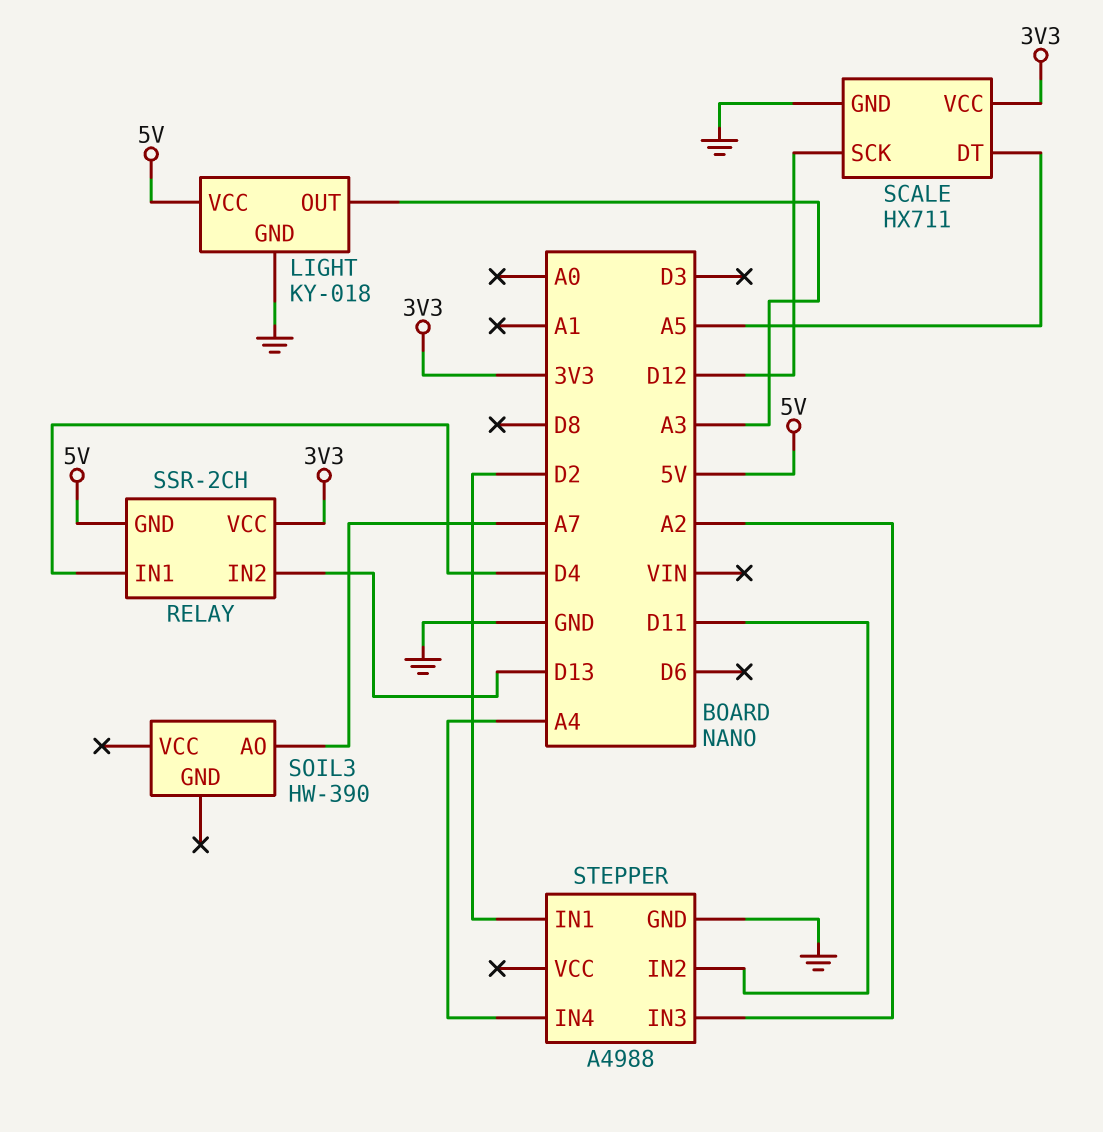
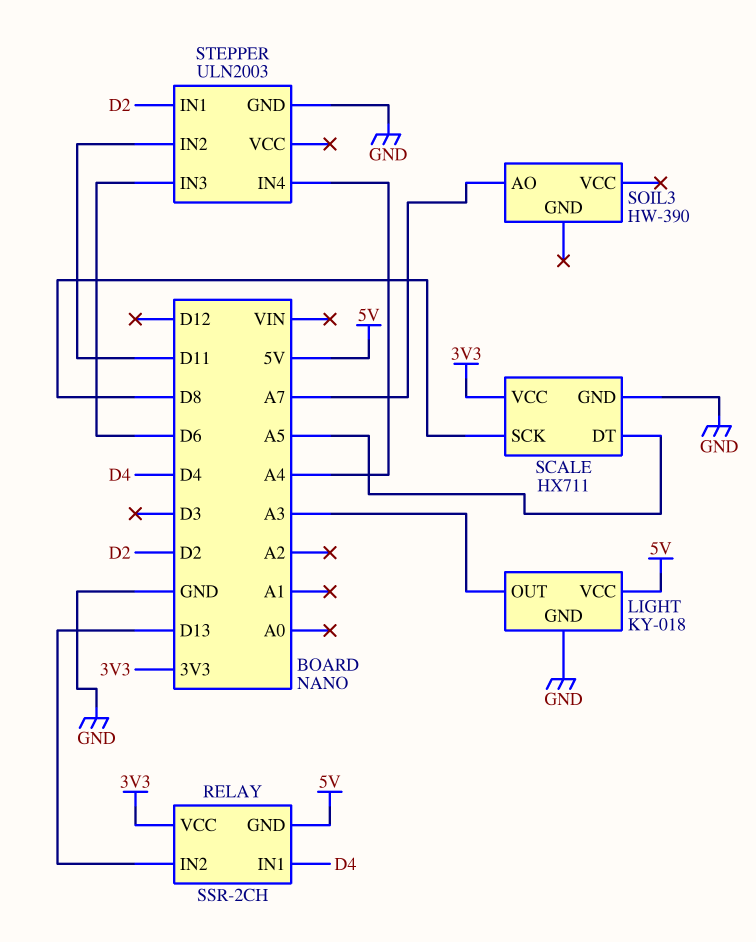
SCALE pin SCK: D12 -> D8
STEPPER: A4988 -> ULN2003
STEPPER pin IN3: A2 -> D6

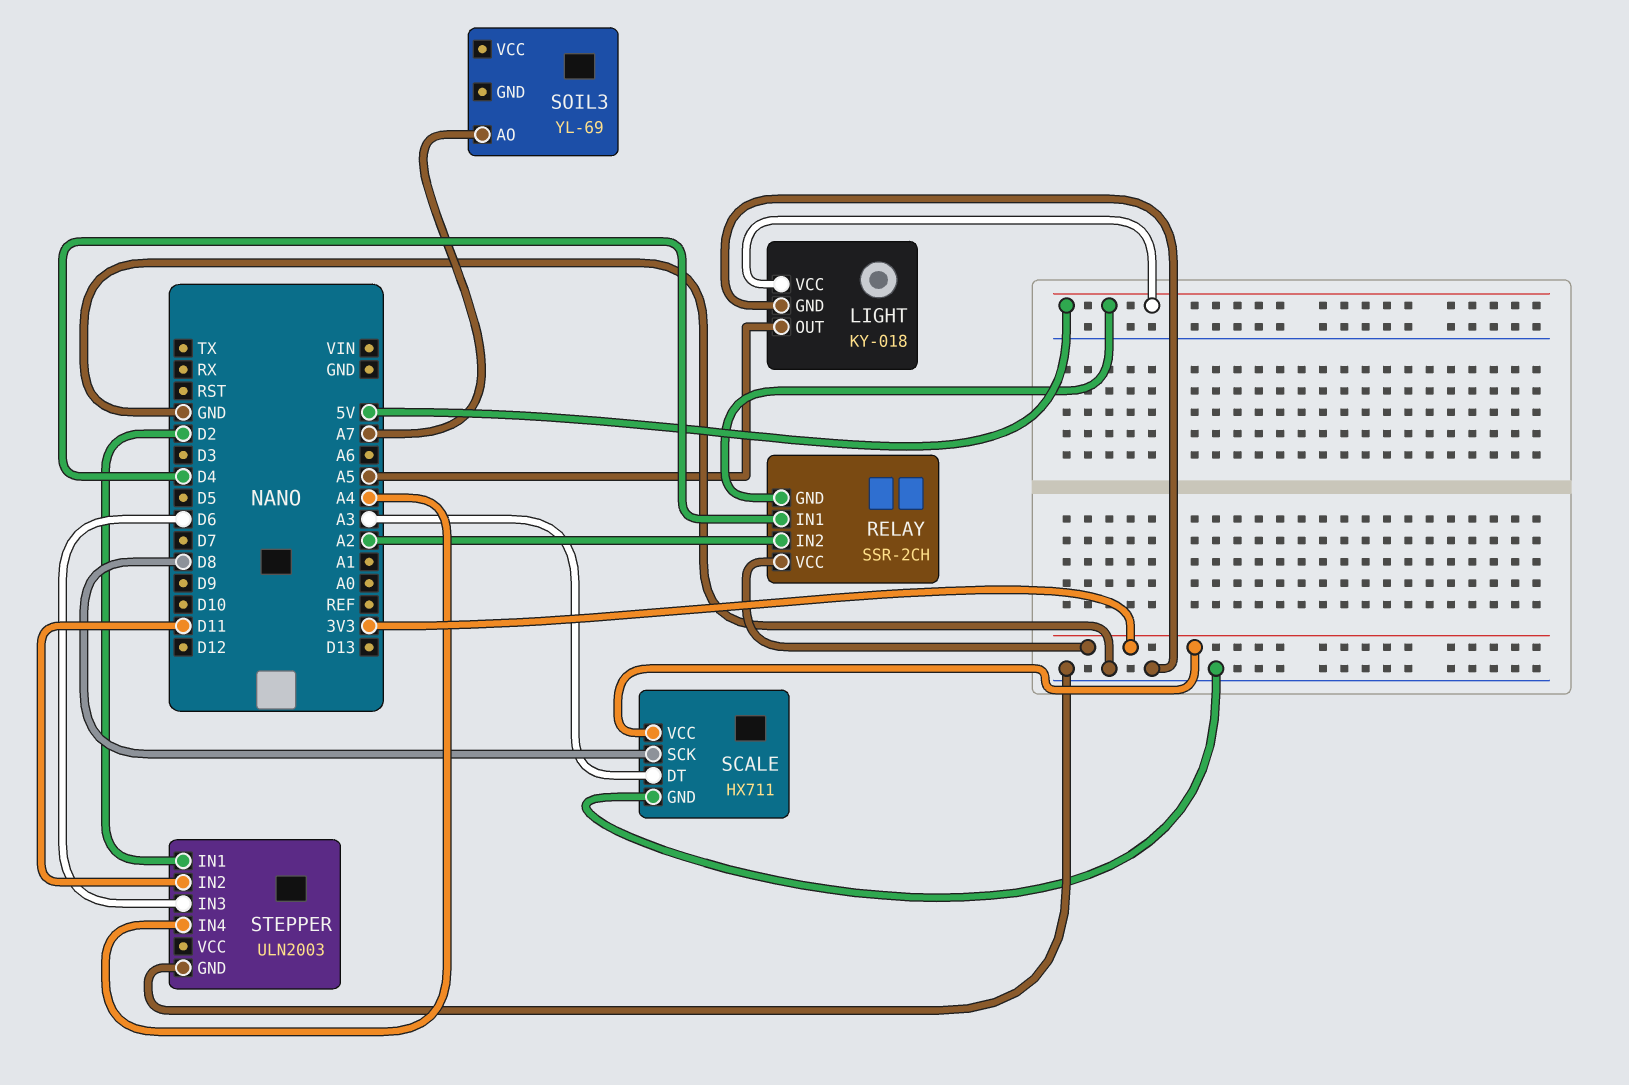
LIGHT pin OUT: A3 -> A5
RELAY pin IN2: D13 -> A2
SCALE pin DT: A5 -> A3
SOIL3: HW-390 -> YL-69

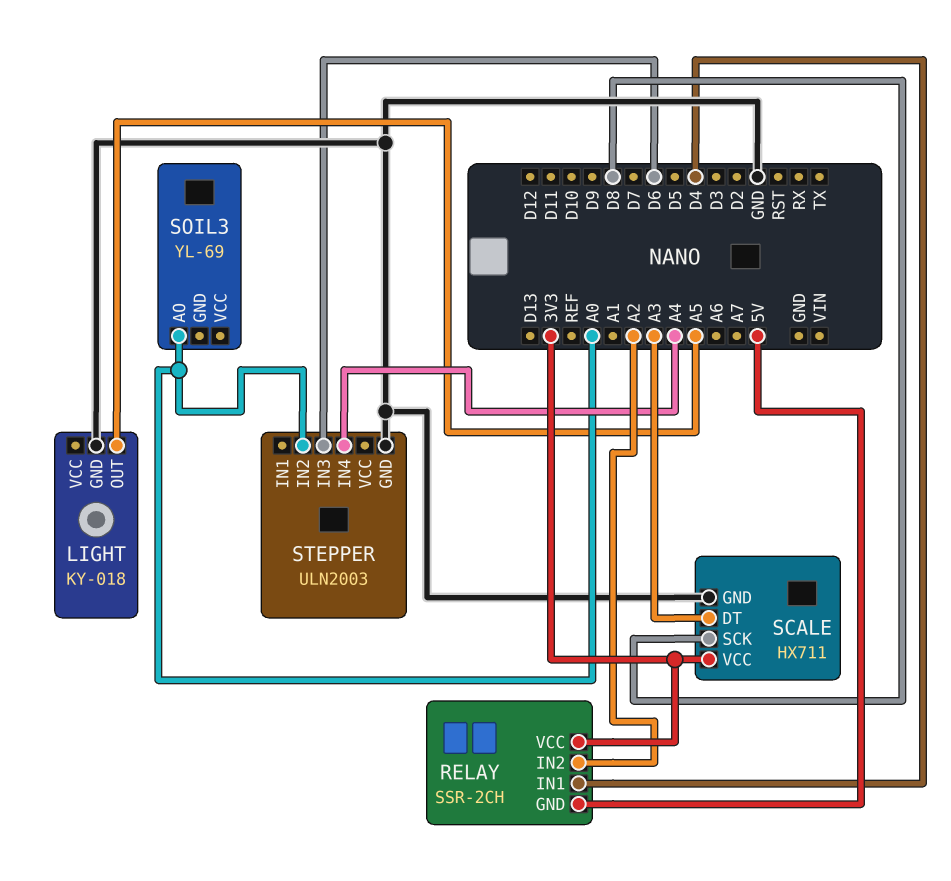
LIGHT pin VCC: 5V -> none
SOIL3 pin AO: A7 -> A0
STEPPER pin IN1: D2 -> none
STEPPER pin IN2: D11 -> A0

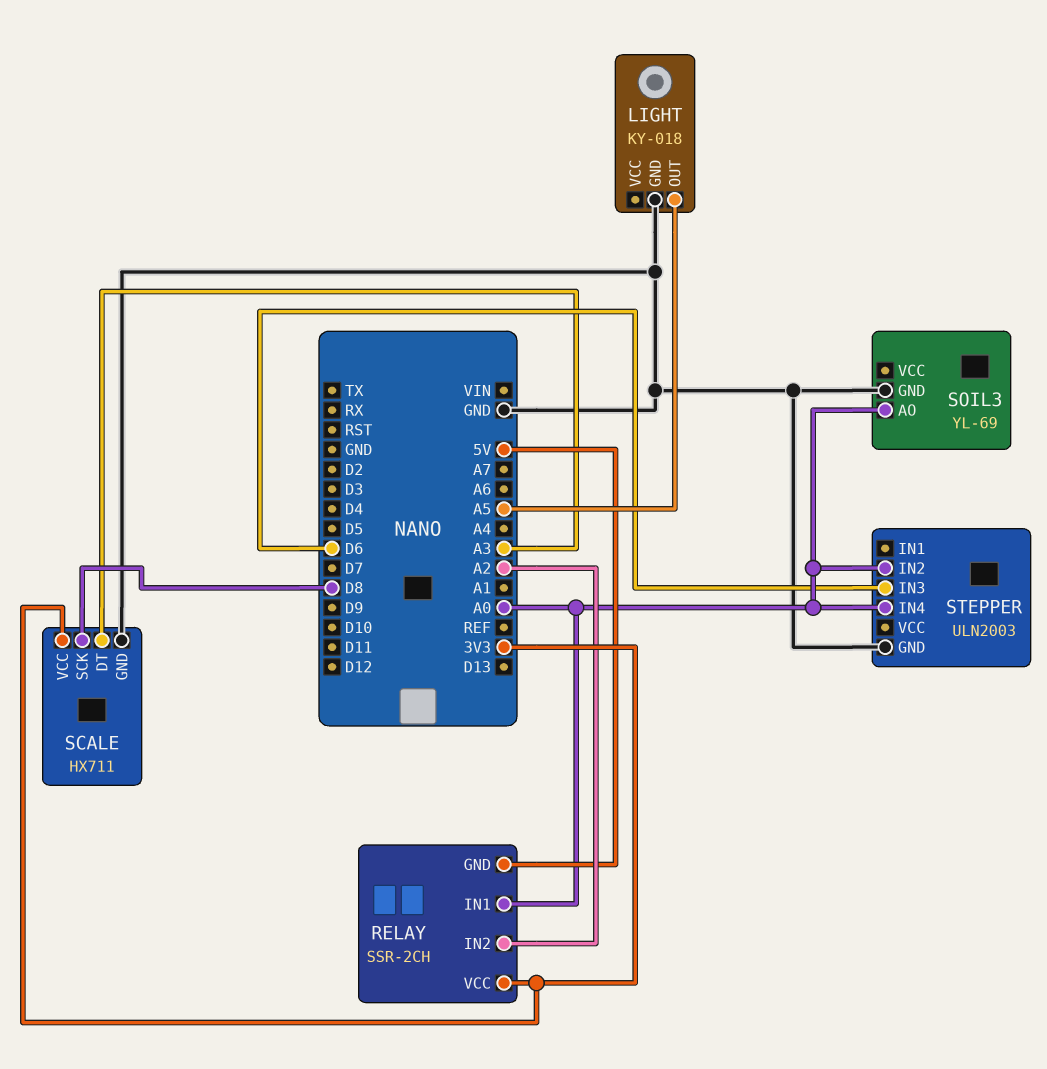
RELAY pin IN1: D4 -> A0
SOIL3 pin GND: none -> GND
STEPPER pin IN4: A4 -> A0

